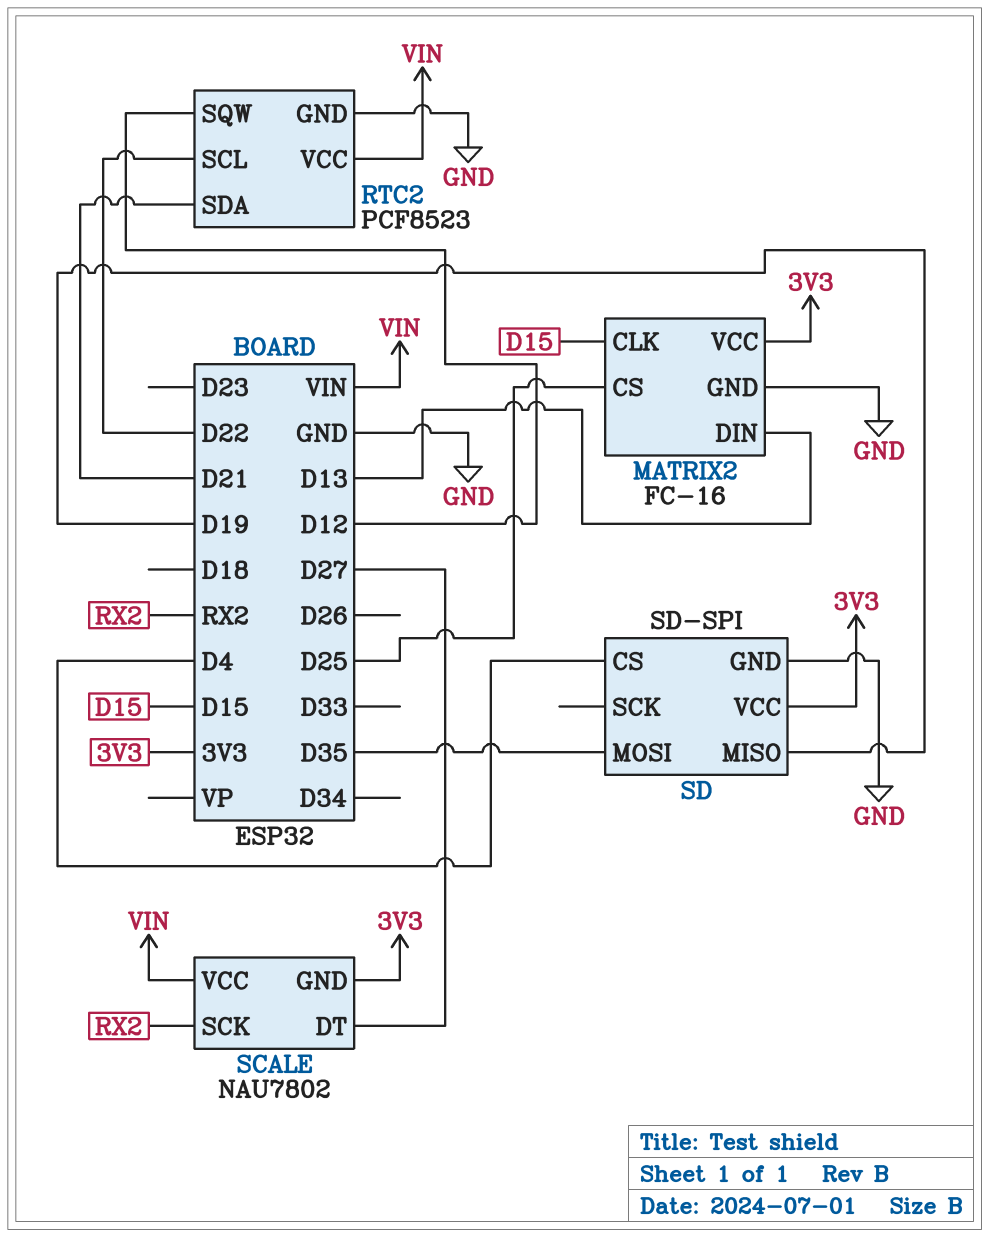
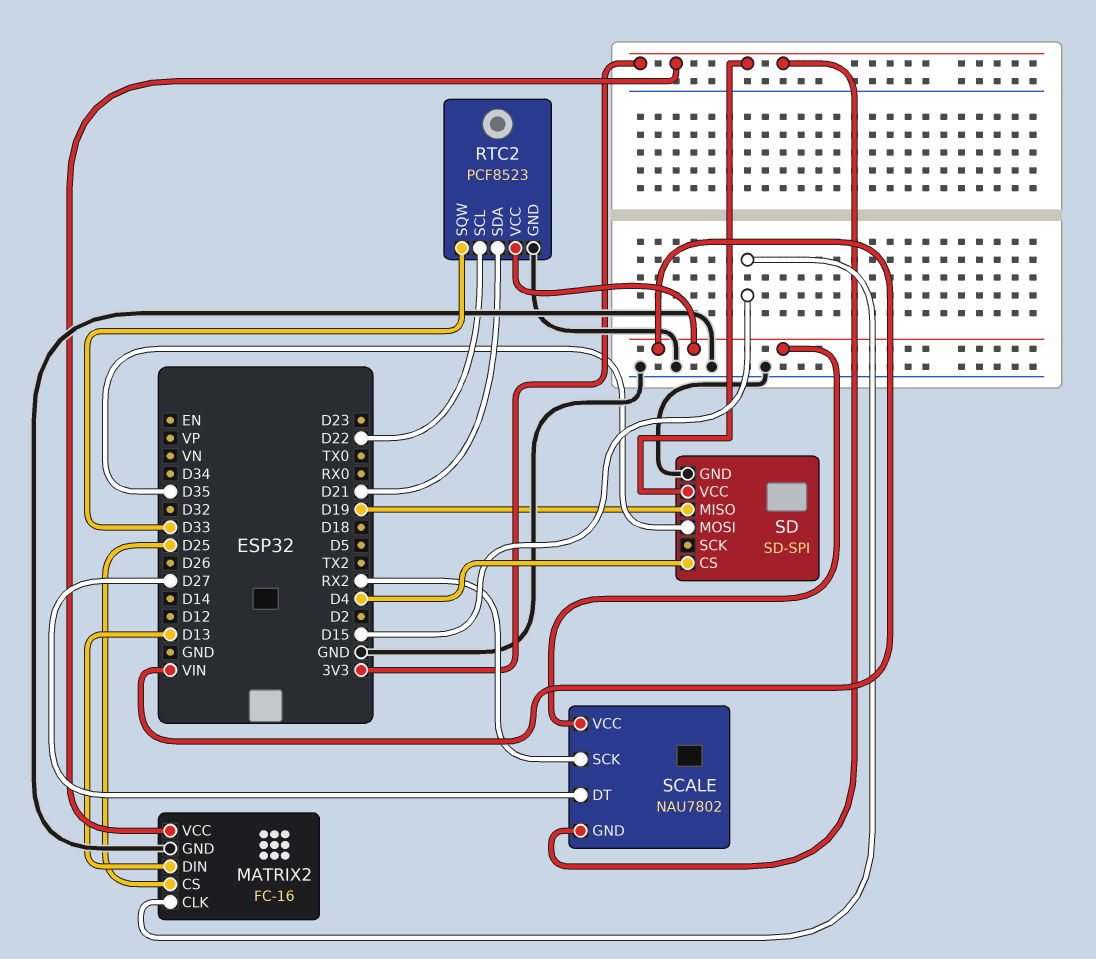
RTC2 pin SQW: D12 -> D33

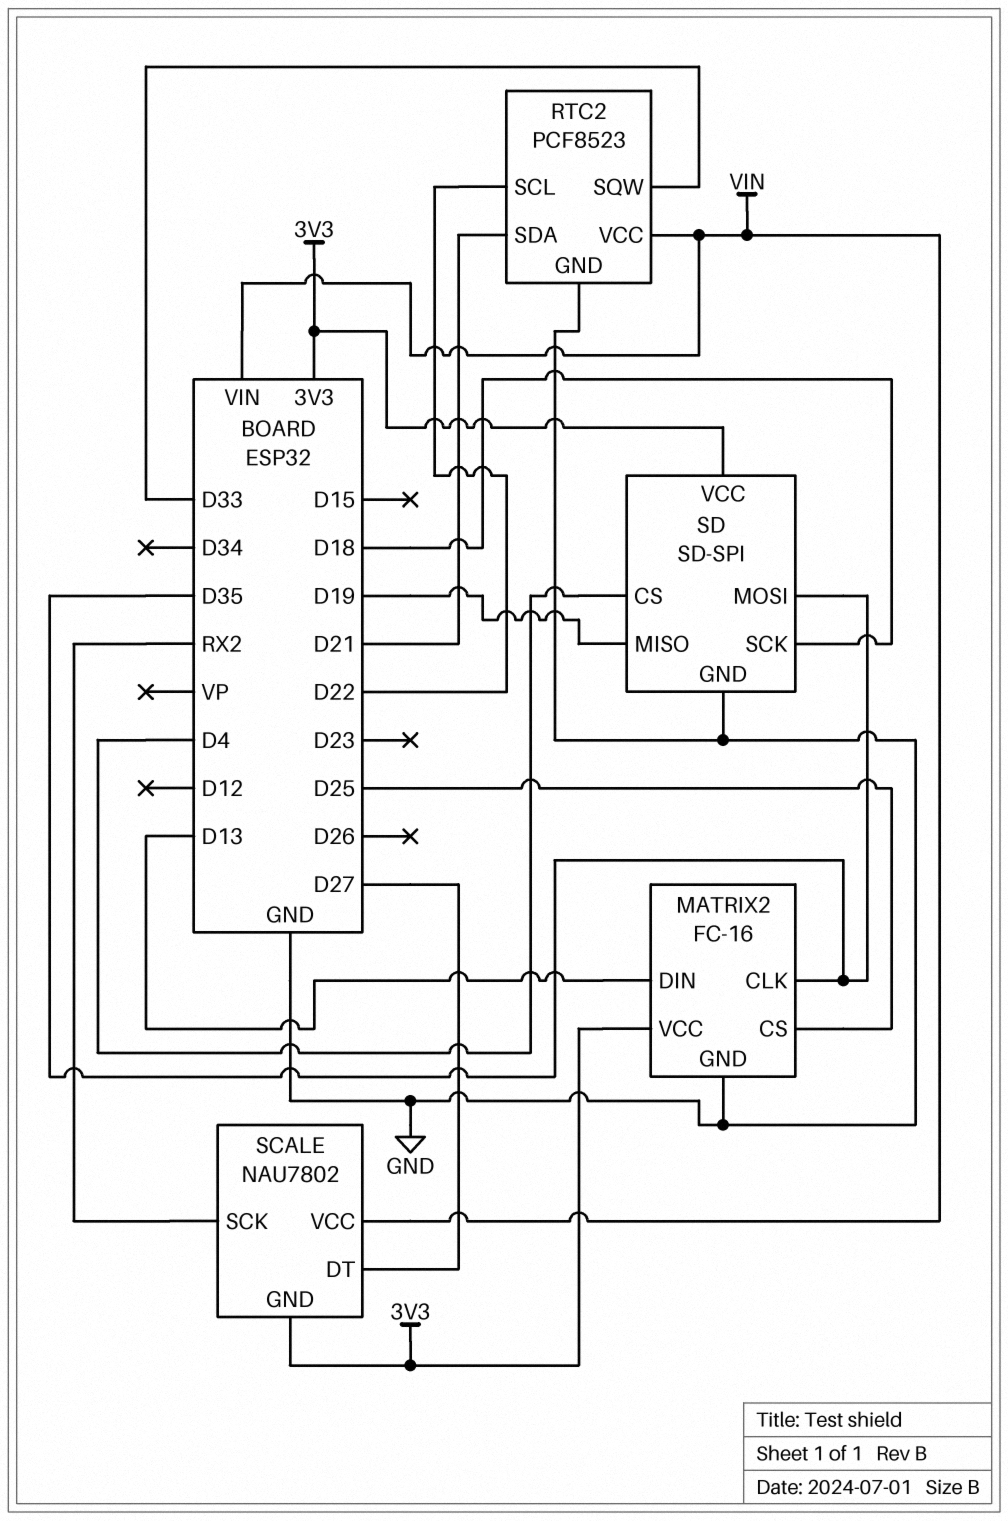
MATRIX2 pin CLK: D15 -> D35
SD pin SCK: none -> D18

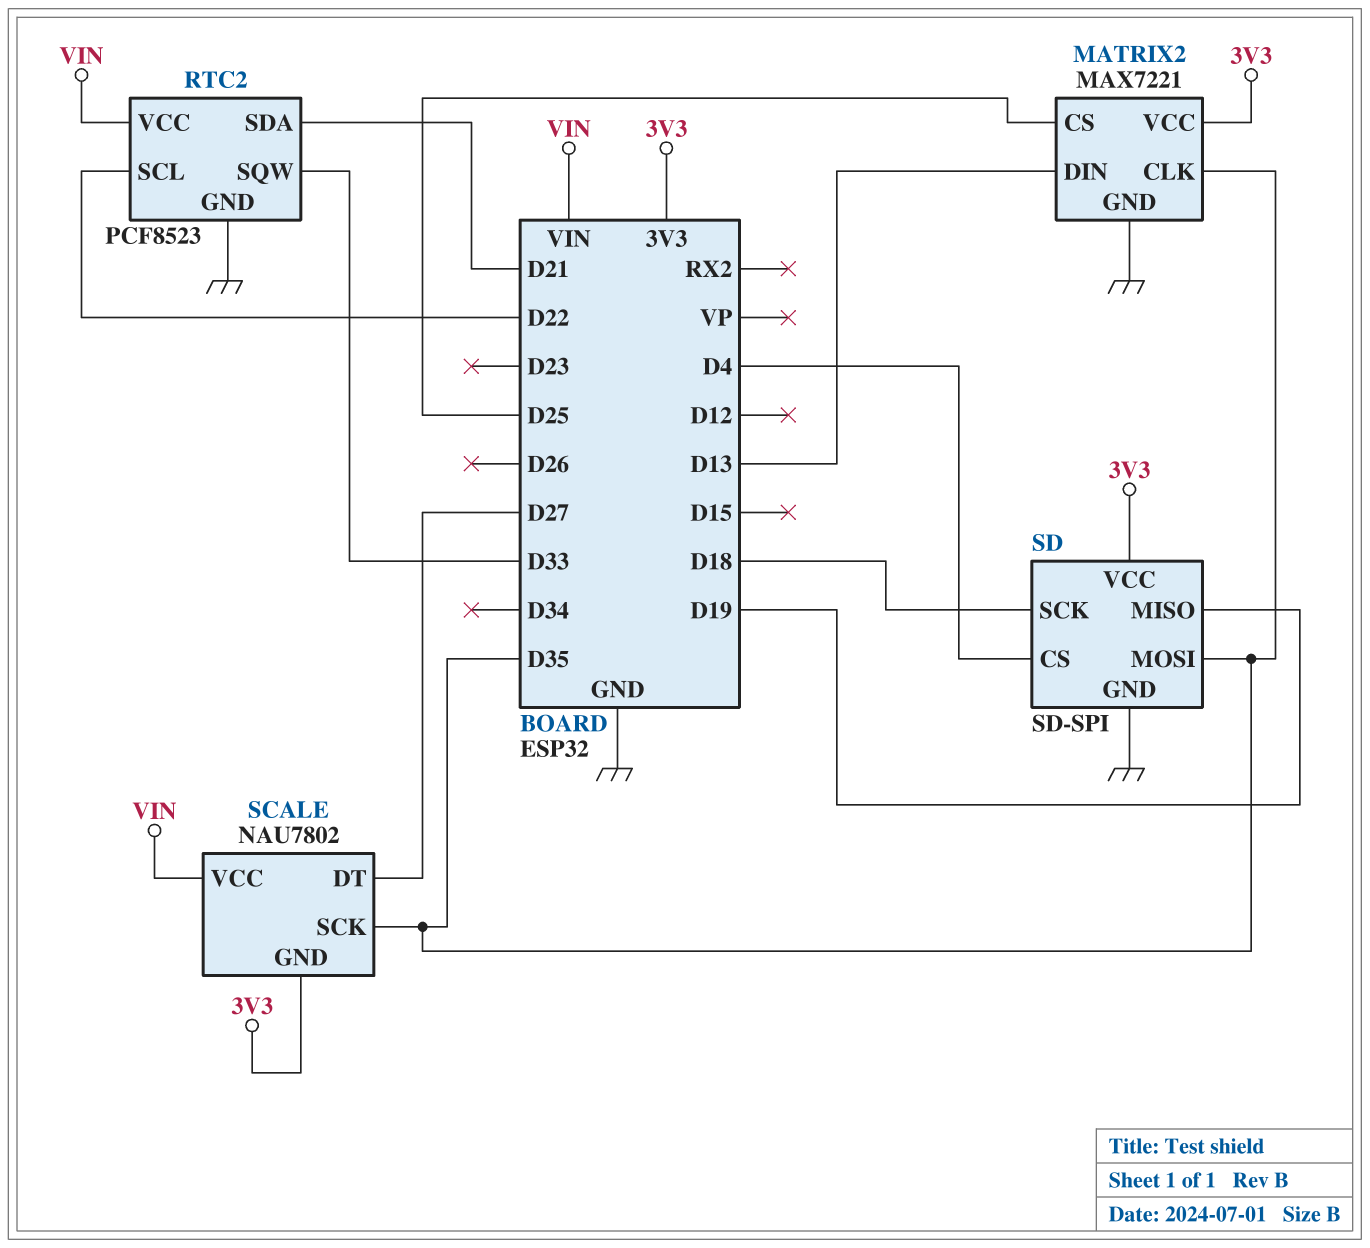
MATRIX2: FC-16 -> MAX7221
SCALE pin SCK: RX2 -> D35

